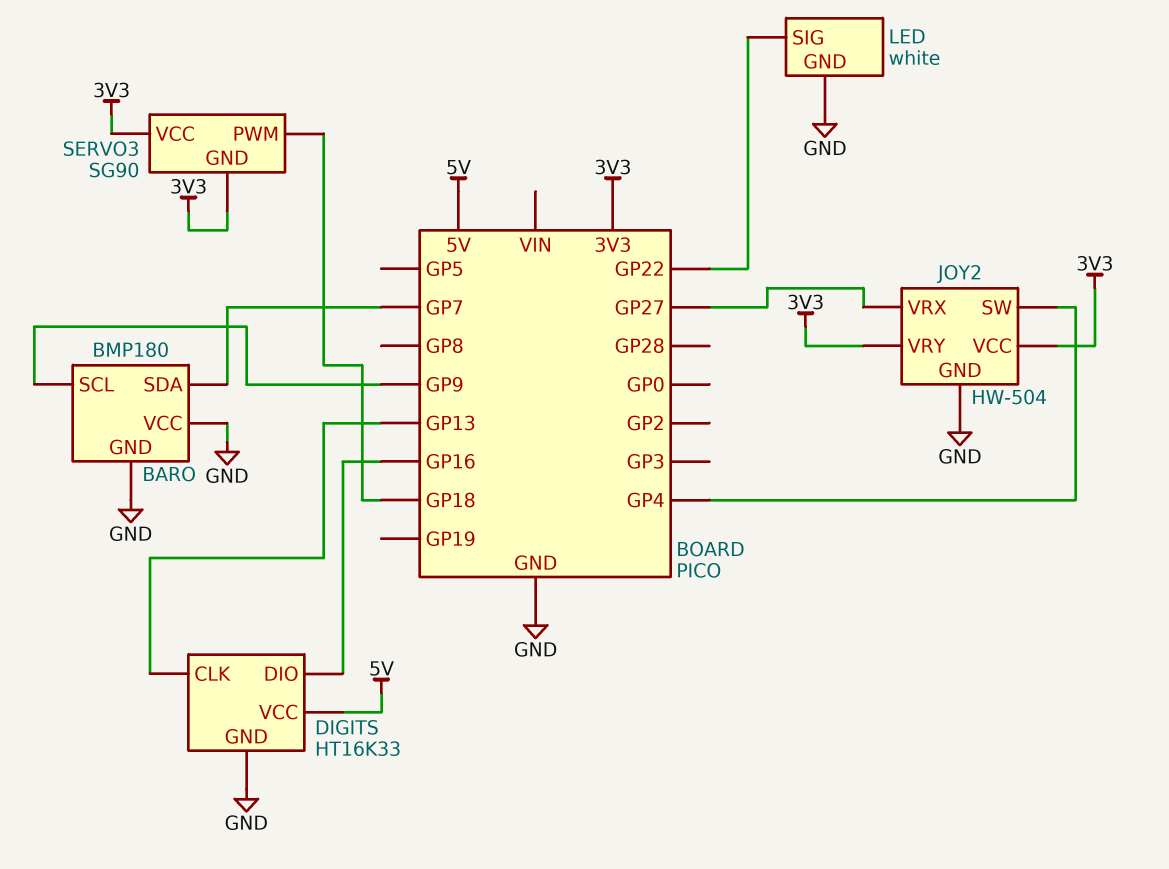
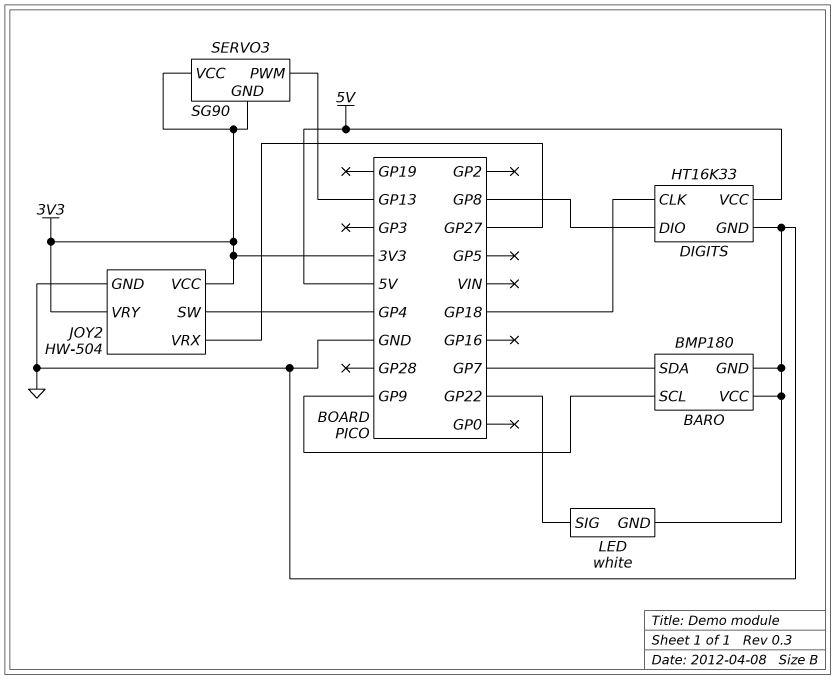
DIGITS pin CLK: GP13 -> GP18
DIGITS pin DIO: GP16 -> GP8
SERVO3 pin PWM: GP18 -> GP13

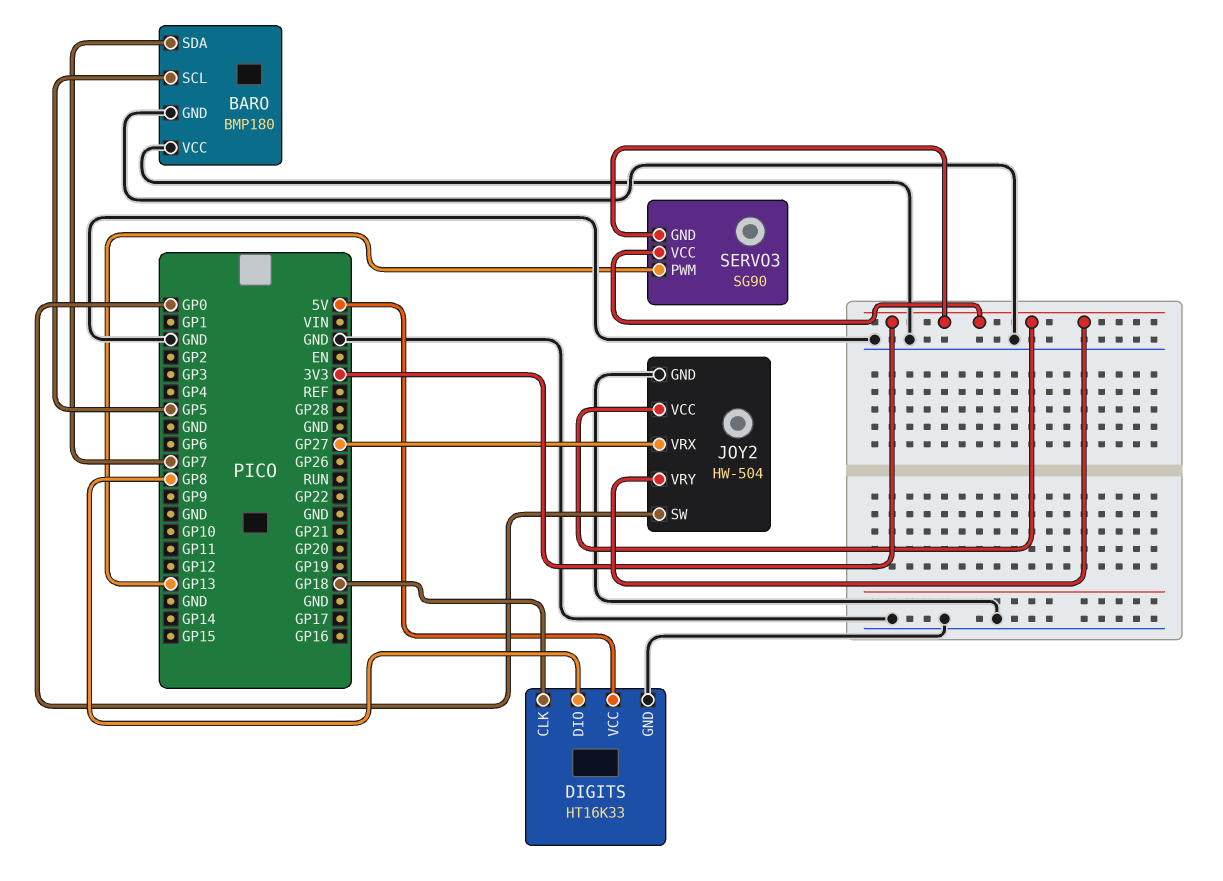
BARO pin SCL: GP9 -> GP5
JOY2 pin SW: GP4 -> GP0
LED: white -> none
LED pin GND: GND -> none
LED pin SIG: GP22 -> none

